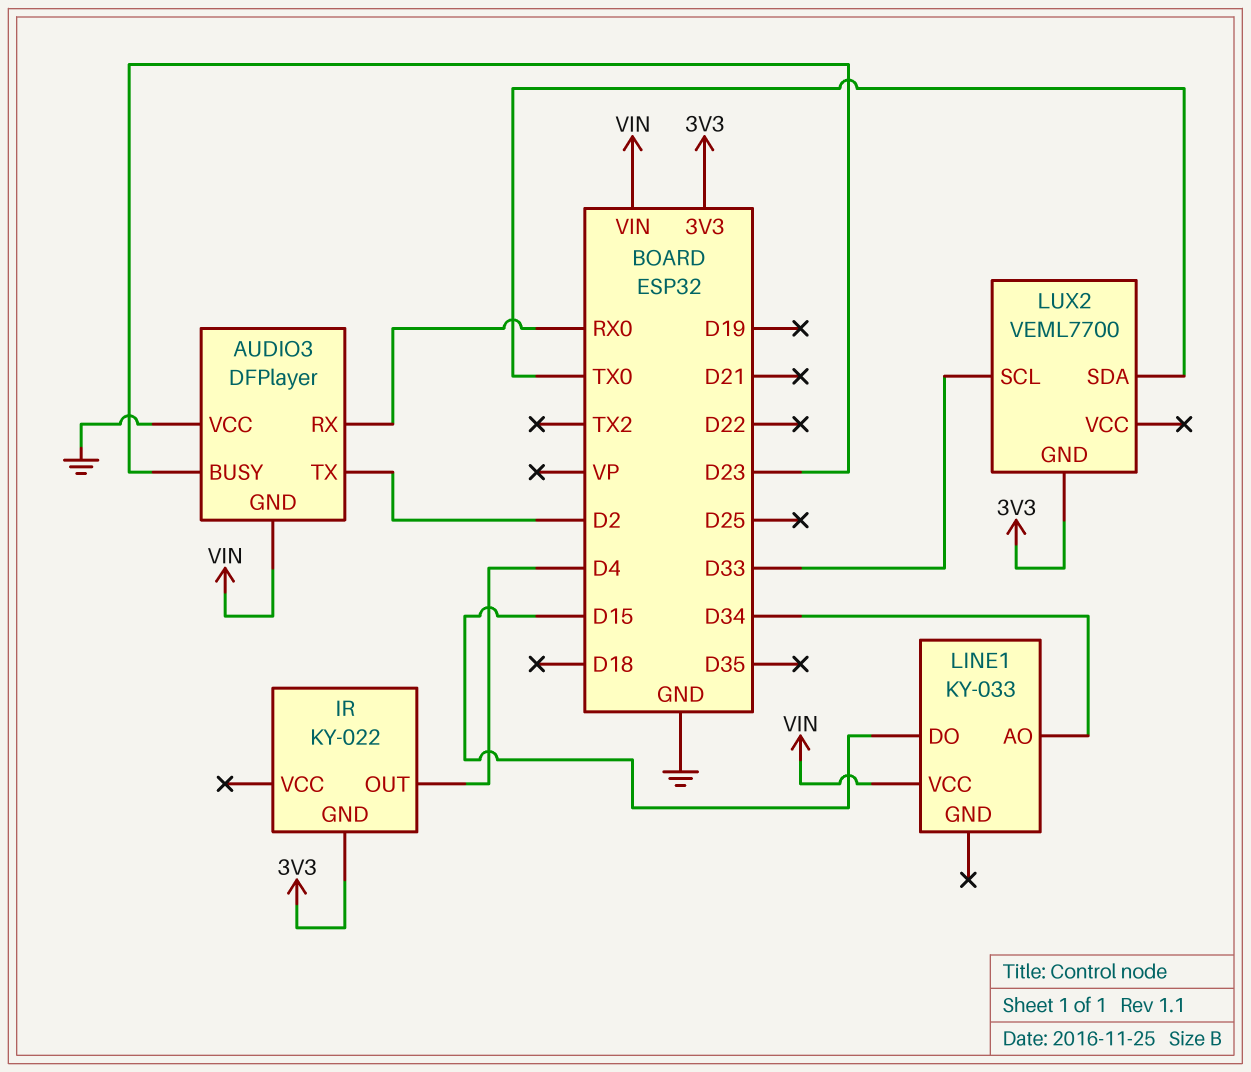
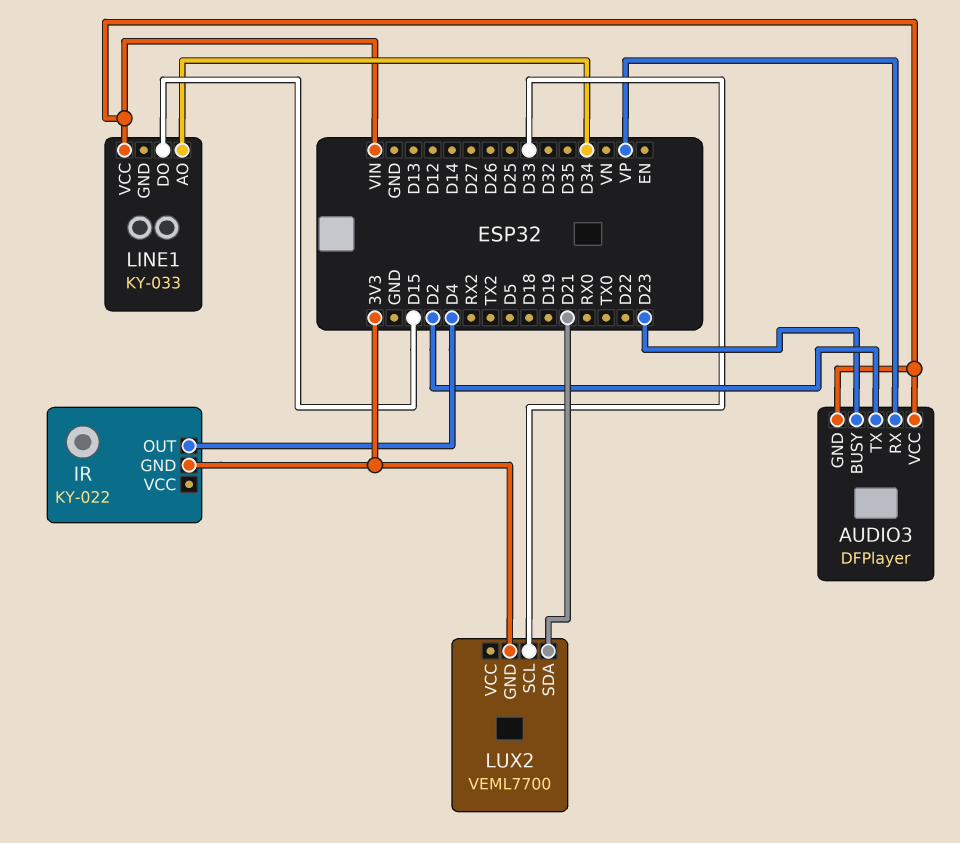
AUDIO3 pin RX: RX0 -> VP
AUDIO3 pin VCC: GND -> VIN
LUX2 pin SDA: TX0 -> D21

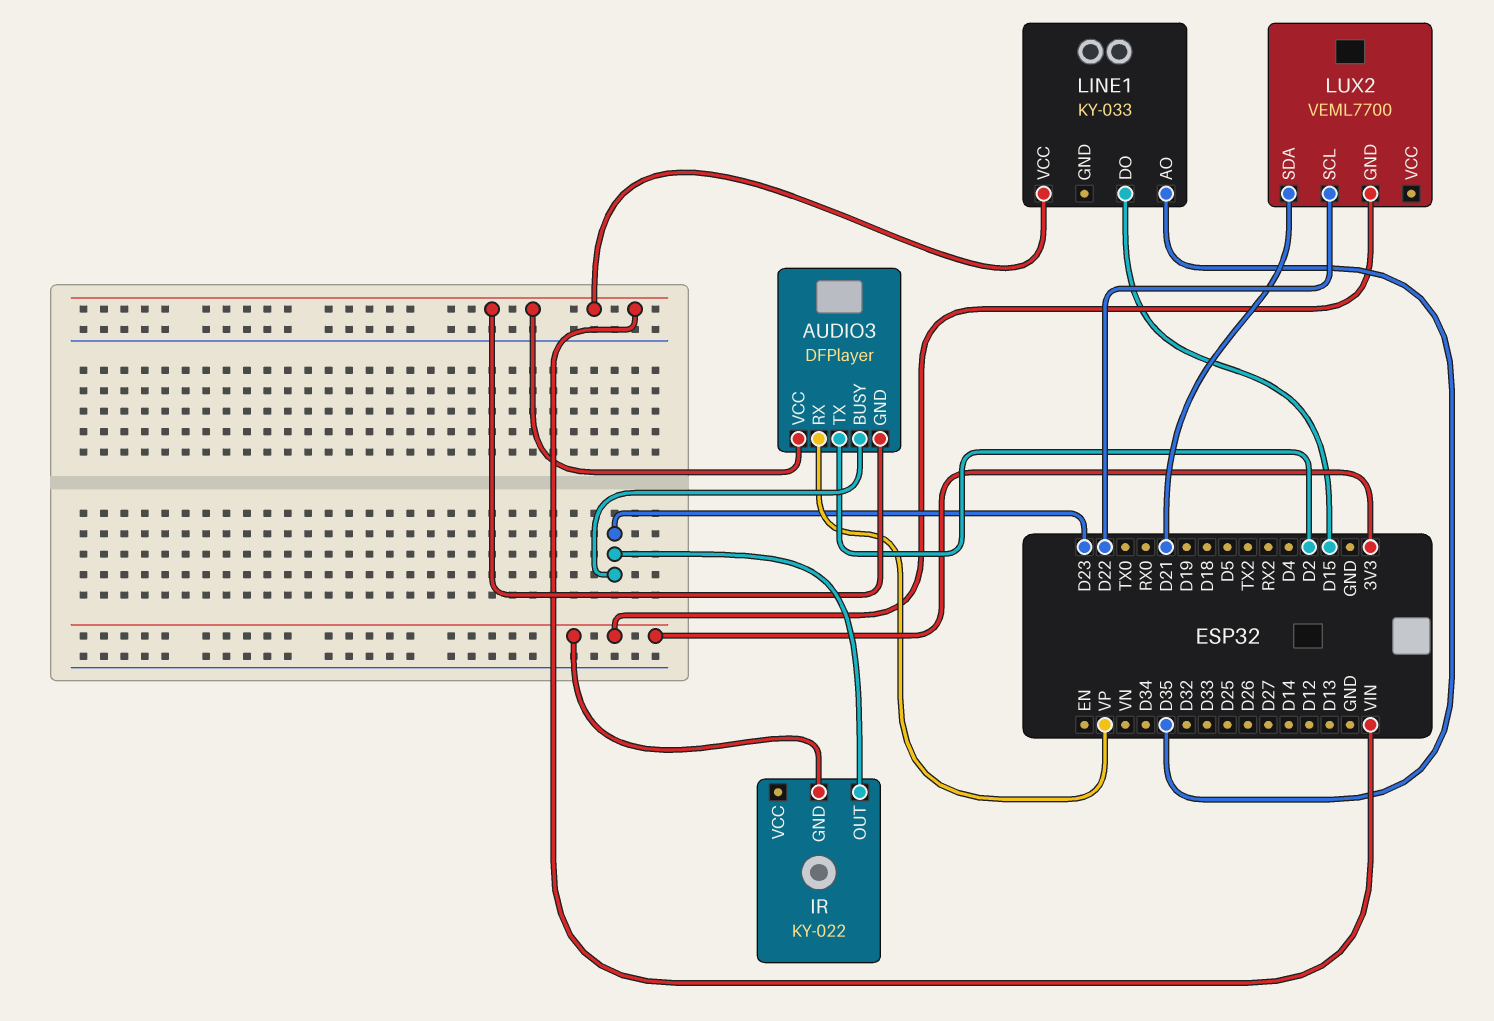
IR pin OUT: D4 -> D23
LINE1 pin AO: D34 -> D35
LUX2 pin SCL: D33 -> D22

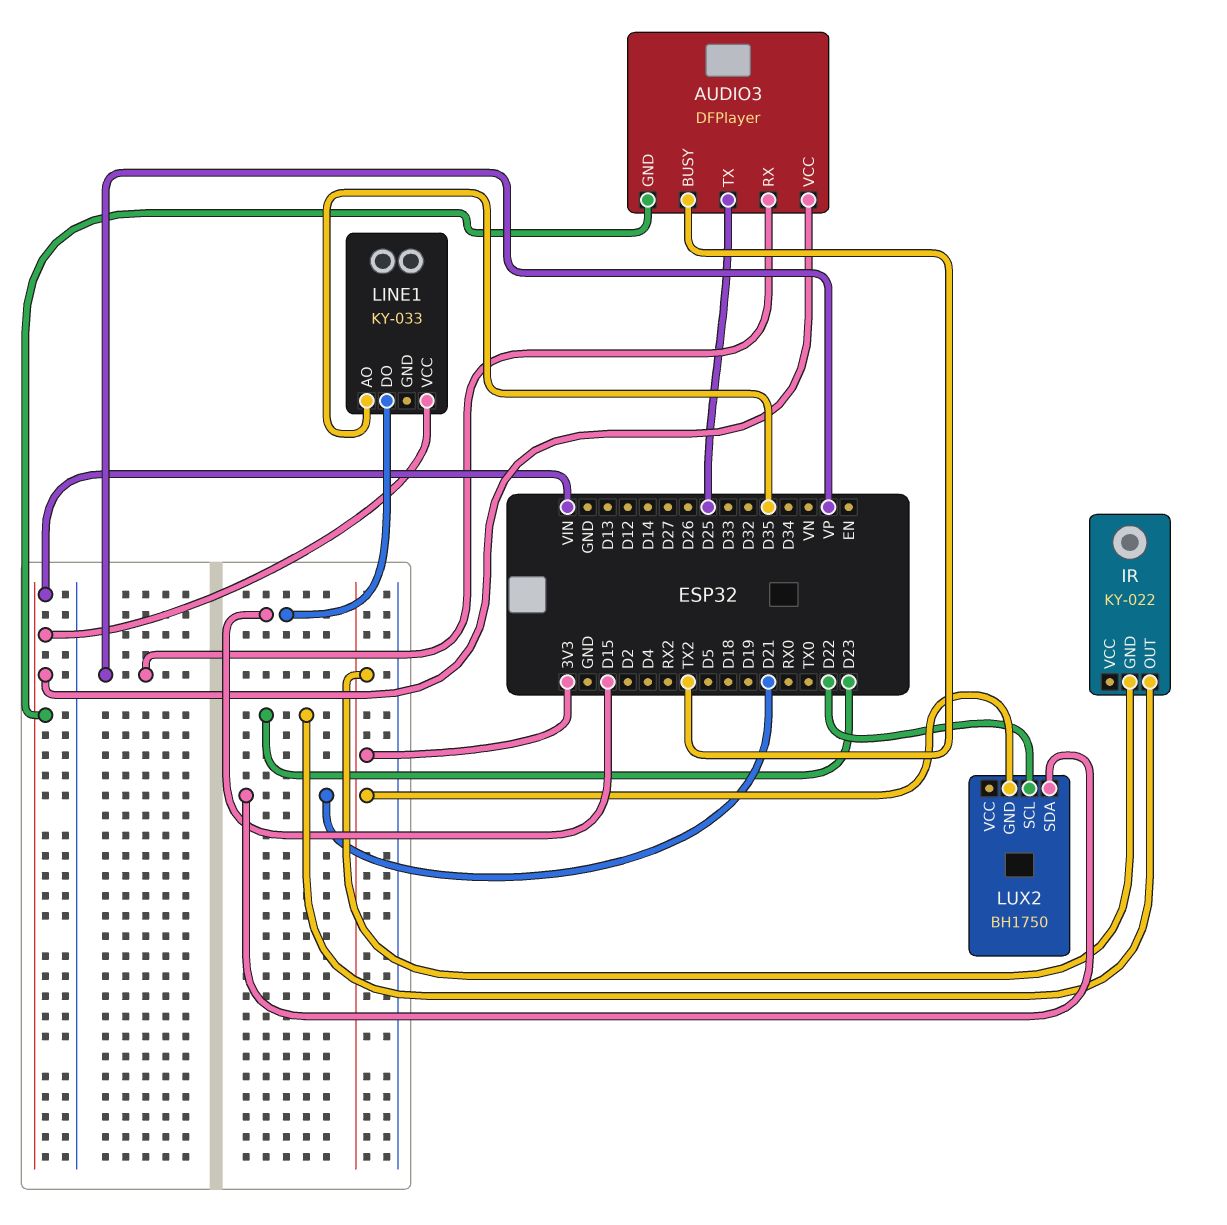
AUDIO3 pin BUSY: D23 -> TX2
AUDIO3 pin TX: D2 -> D25
LUX2: VEML7700 -> BH1750

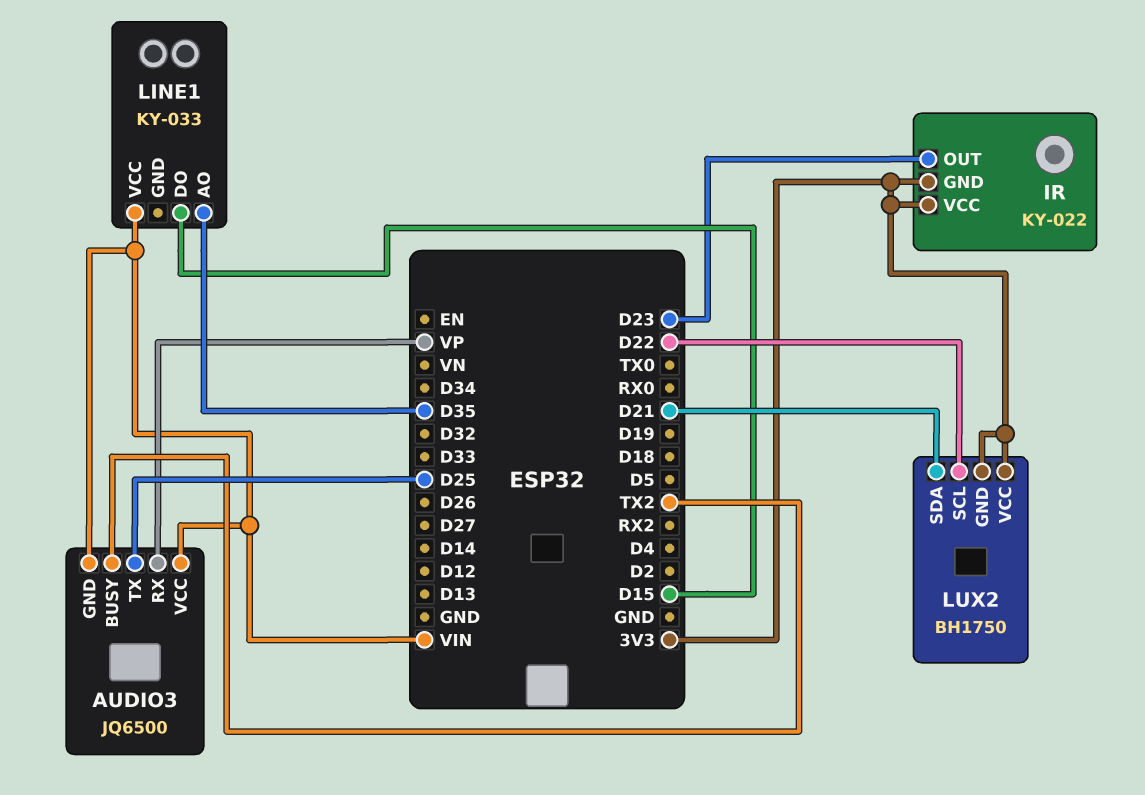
AUDIO3: DFPlayer -> JQ6500
IR pin VCC: none -> 3V3
LUX2 pin VCC: none -> 3V3

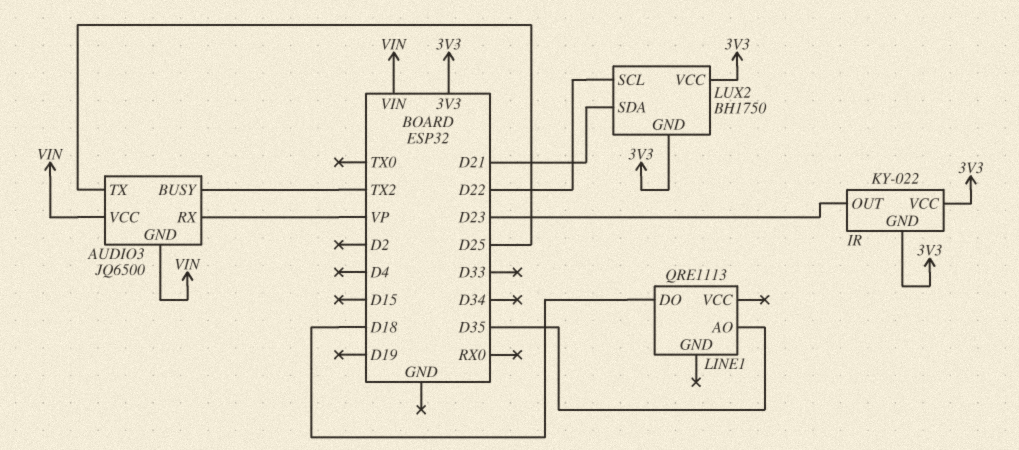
LINE1: KY-033 -> QRE1113
LINE1 pin DO: D15 -> D18
LINE1 pin VCC: VIN -> none

